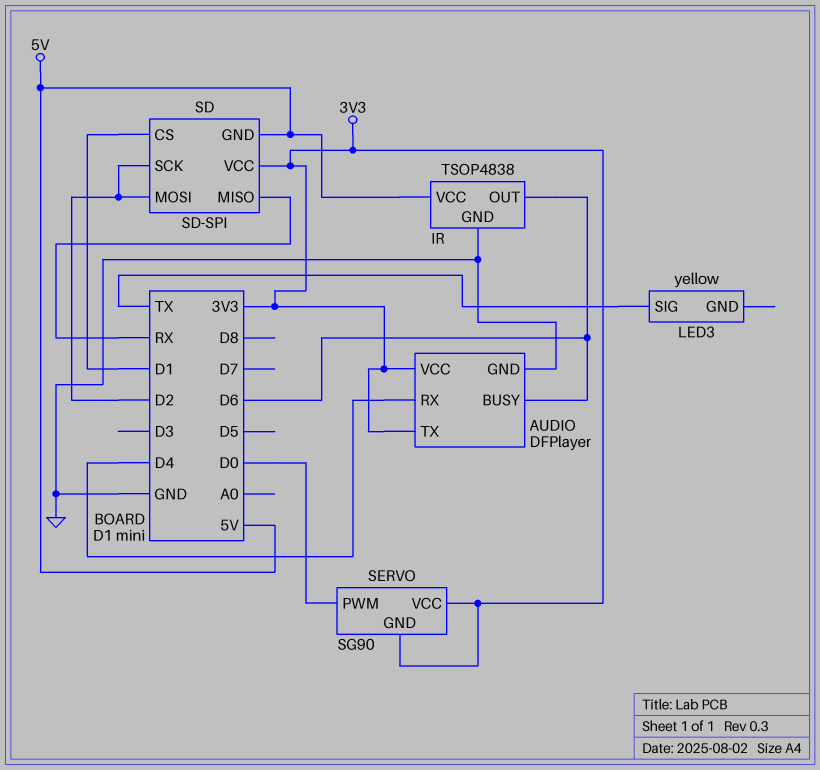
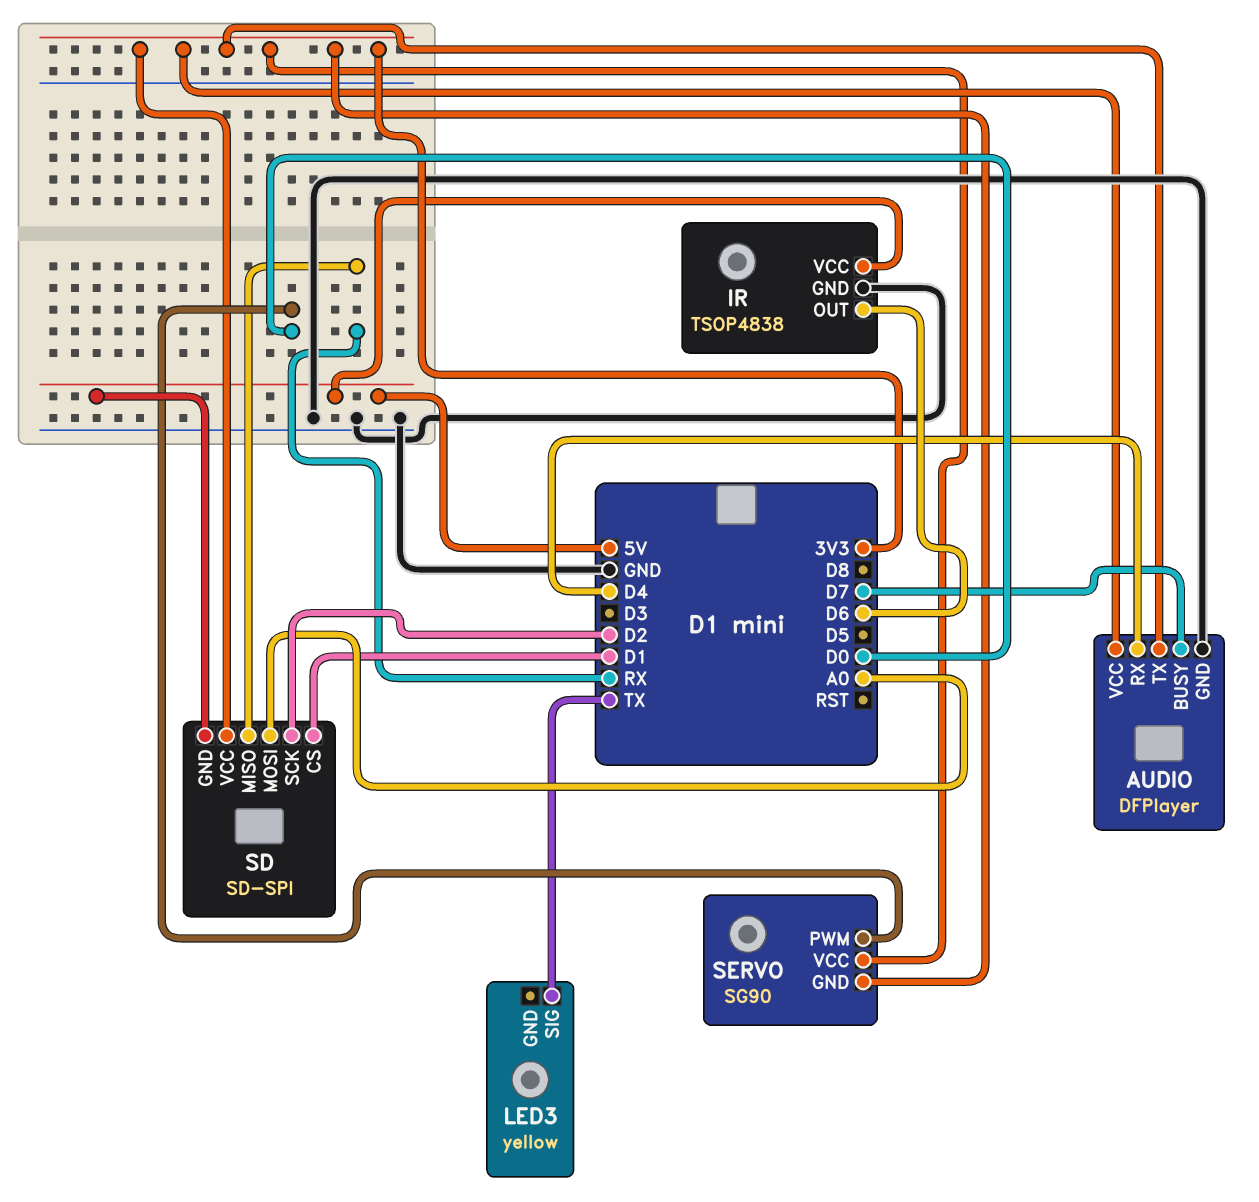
AUDIO pin BUSY: D6 -> D7
SD pin MOSI: D2 -> A0

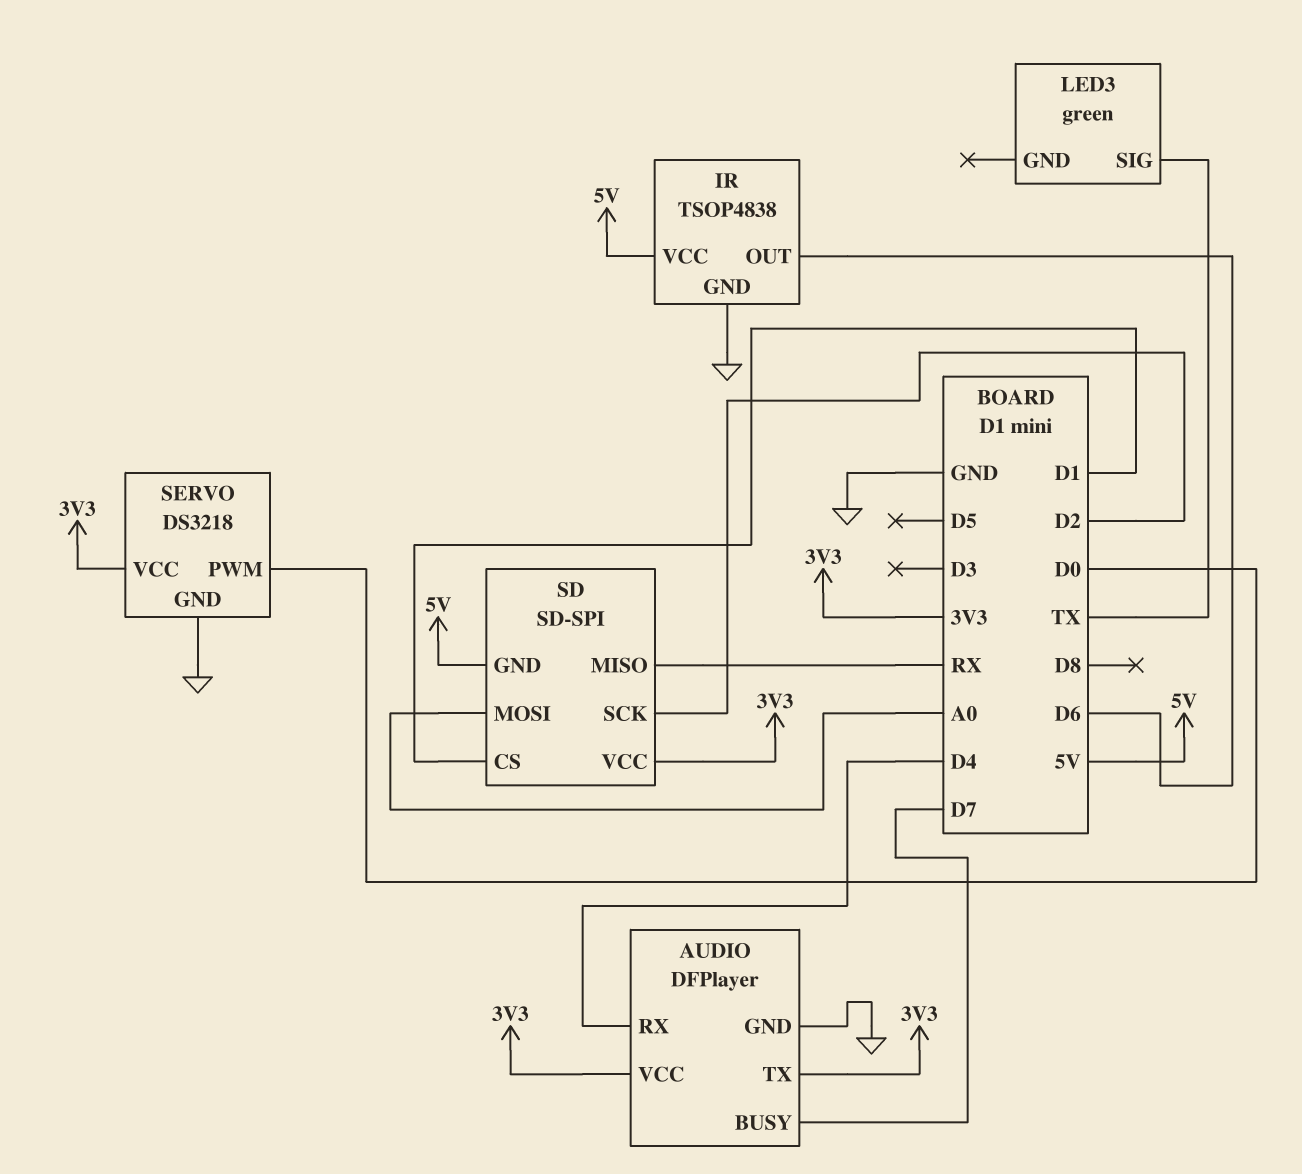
LED3: yellow -> green
SERVO: SG90 -> DS3218
SERVO pin GND: 3V3 -> GND

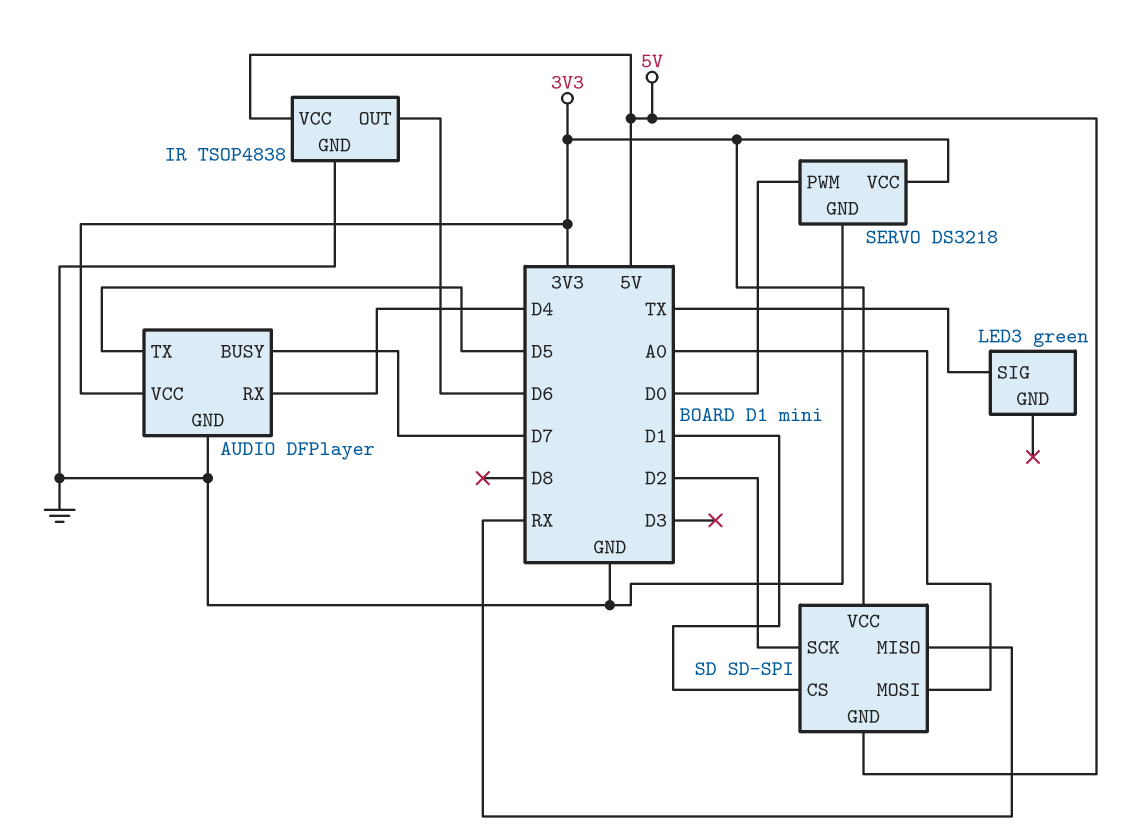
AUDIO pin TX: 3V3 -> D5

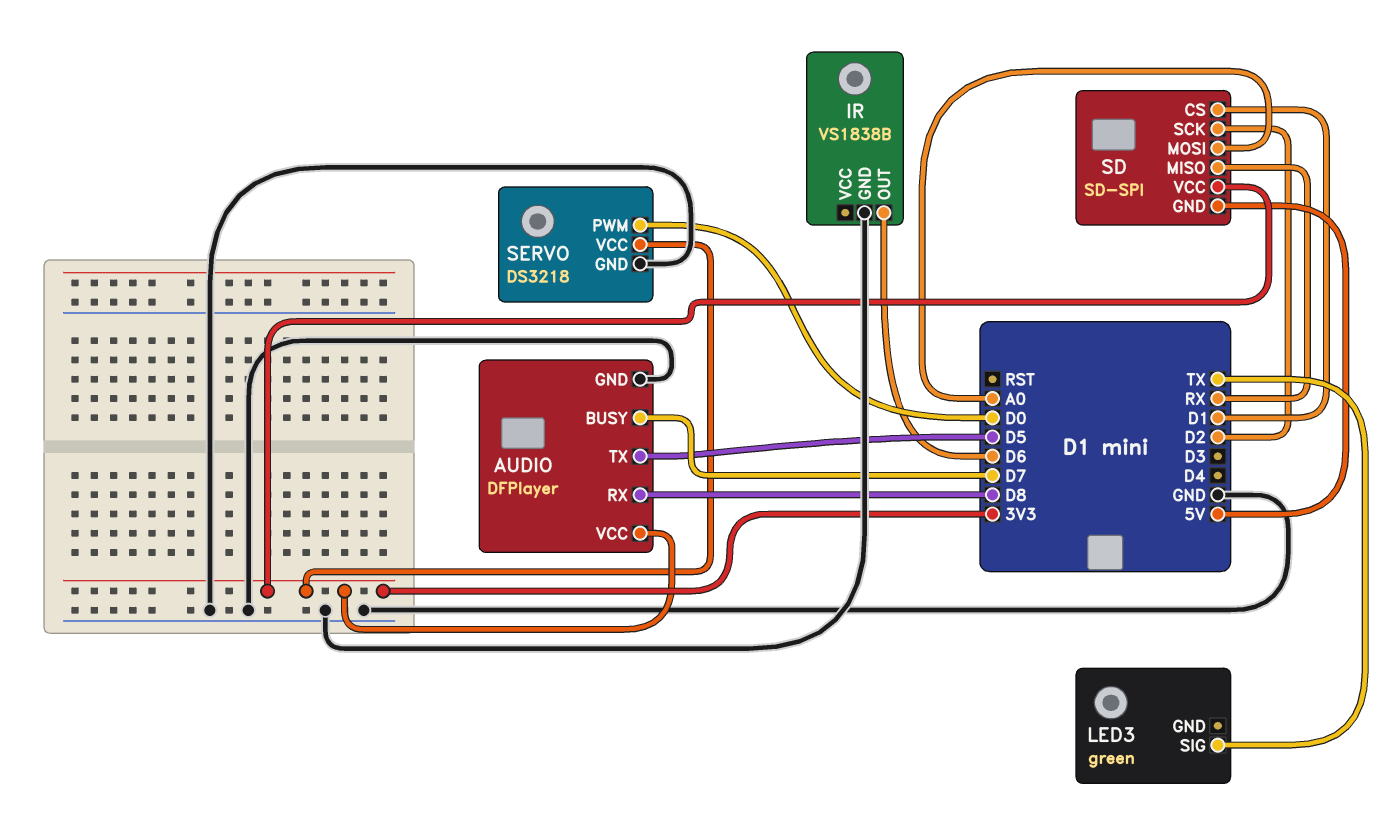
AUDIO pin RX: D4 -> D8
IR: TSOP4838 -> VS1838B
IR pin VCC: 5V -> none

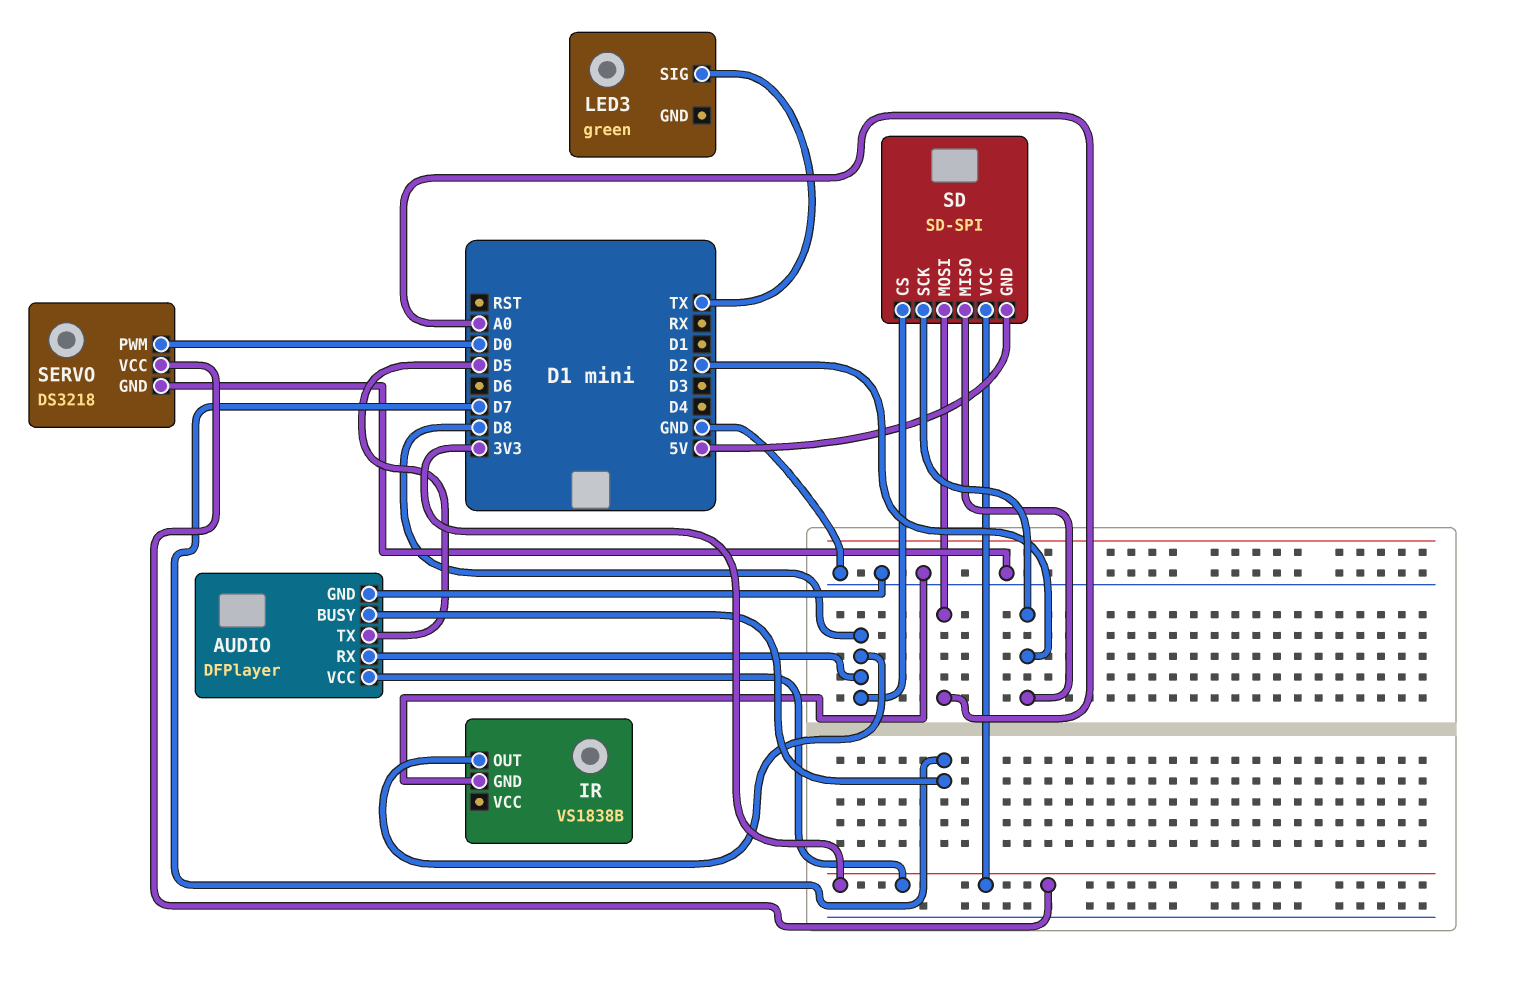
IR pin OUT: D6 -> D8
SD pin CS: D1 -> D8
SD pin MISO: RX -> D2

